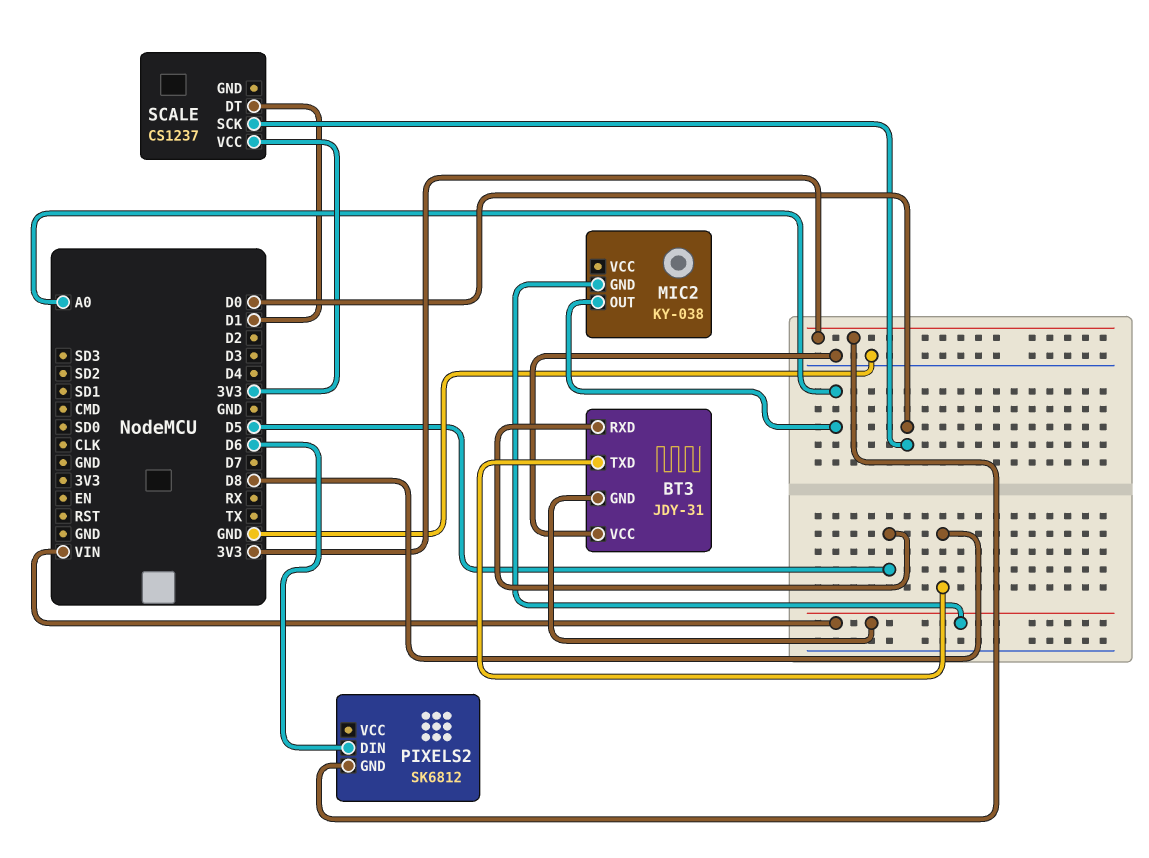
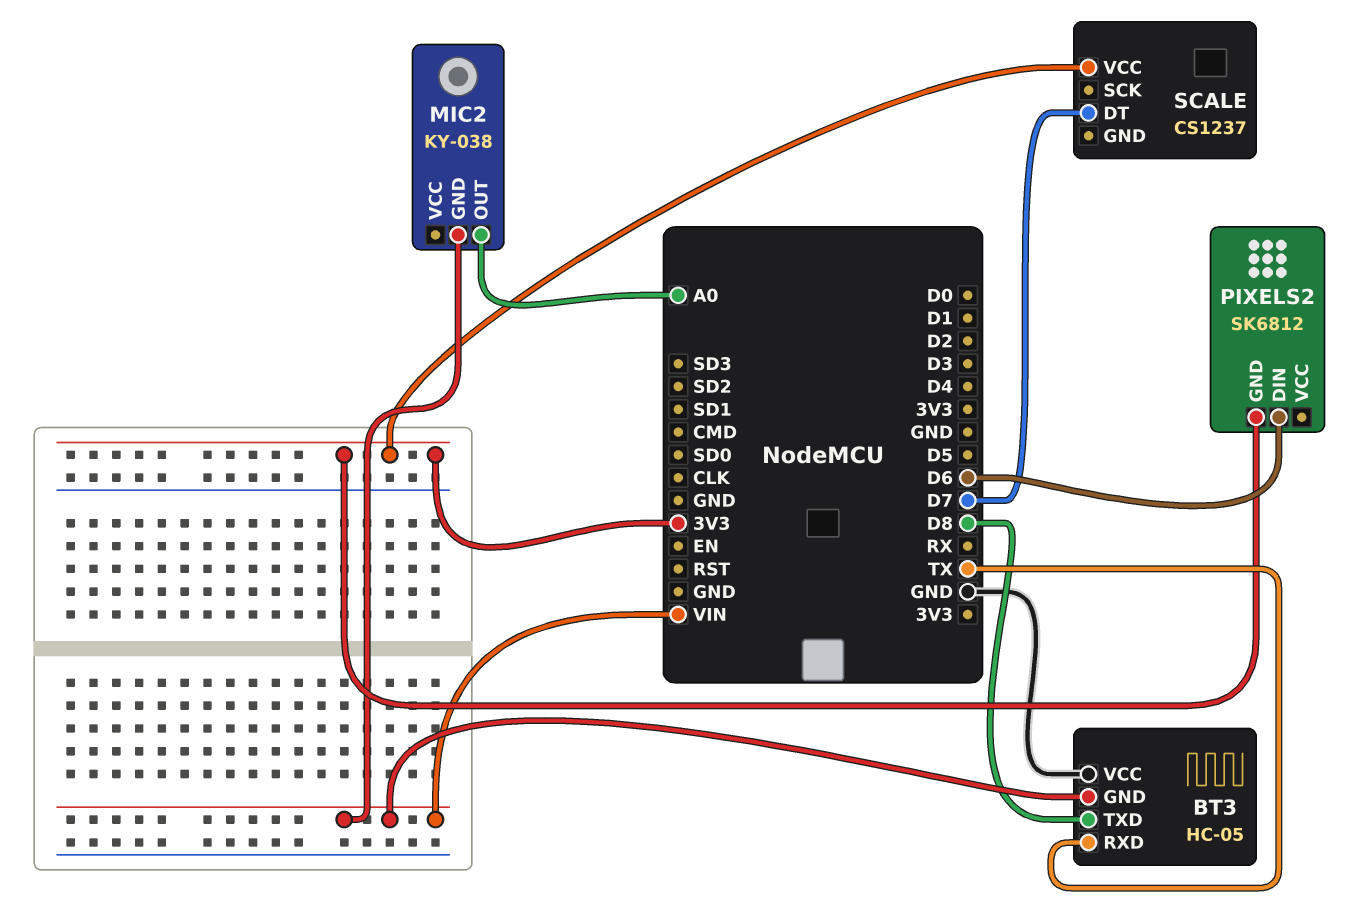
BT3: JDY-31 -> HC-05
BT3 pin RXD: D5 -> TX
SCALE pin DT: D1 -> D7
SCALE pin SCK: D0 -> none

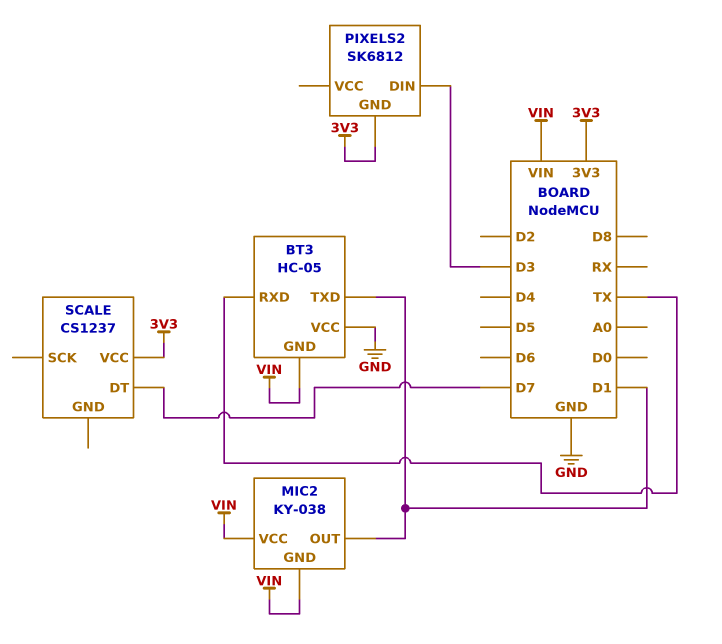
BT3 pin TXD: D8 -> D1
MIC2 pin OUT: A0 -> D1
MIC2 pin VCC: none -> VIN
PIXELS2 pin DIN: D6 -> D3

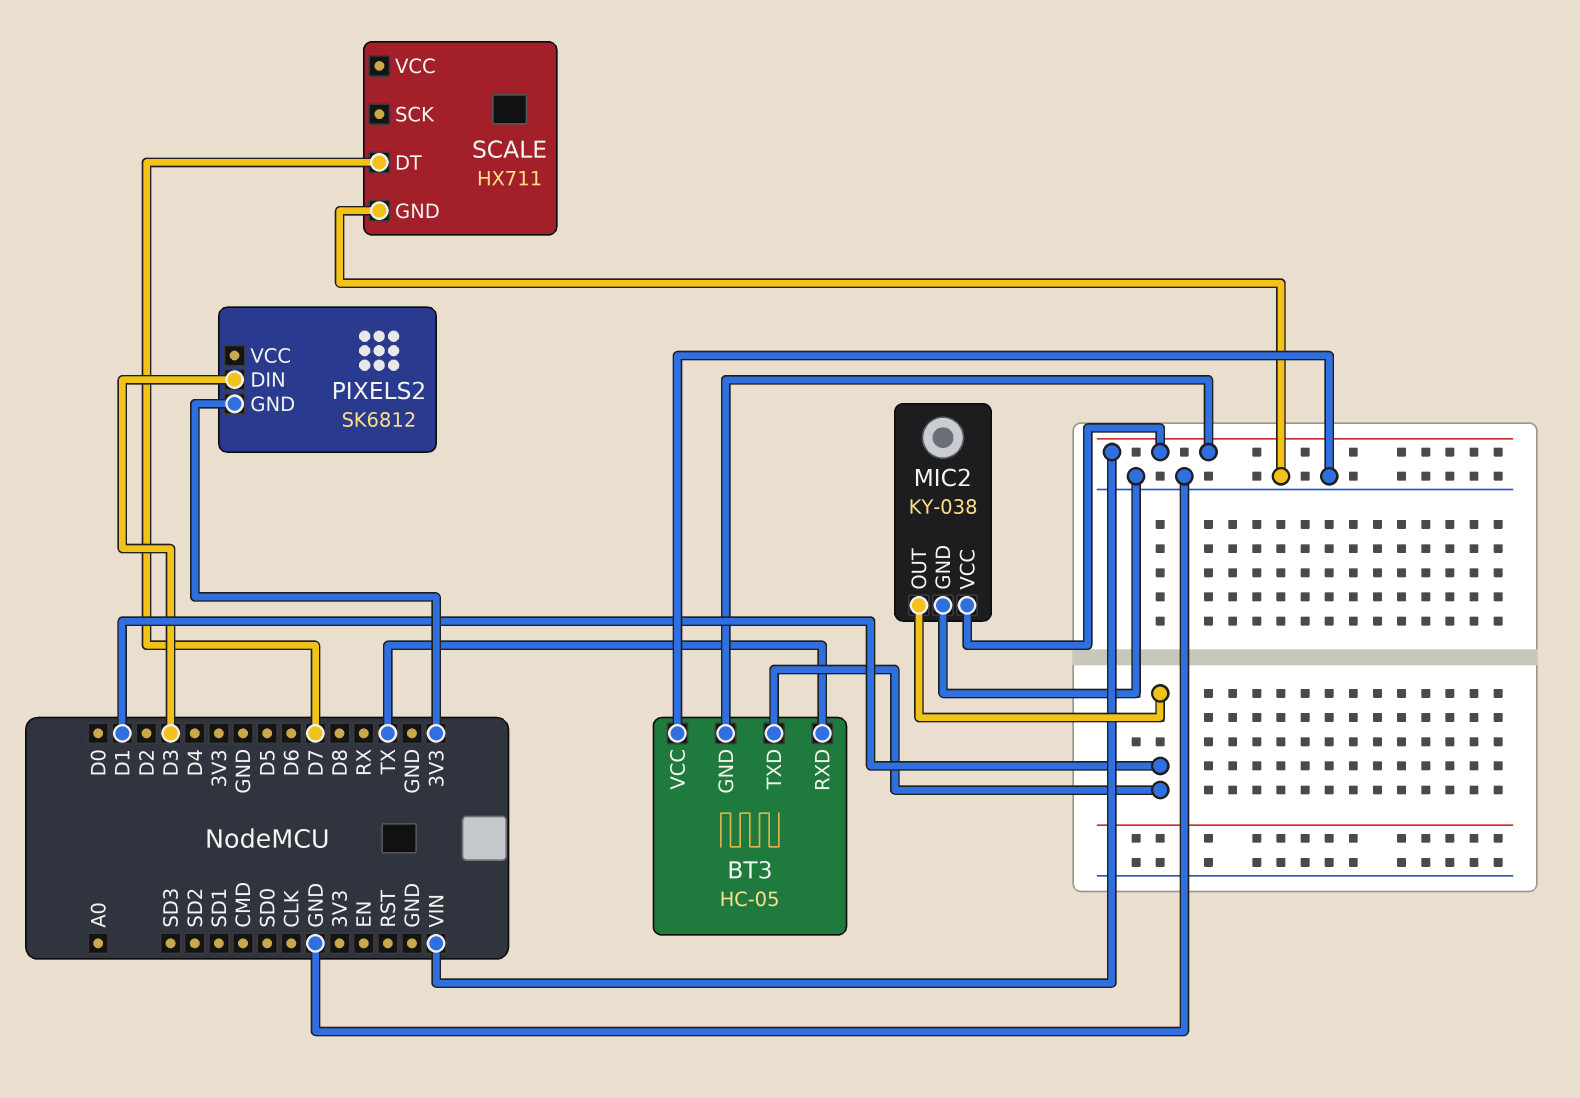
MIC2 pin GND: VIN -> GND
SCALE: CS1237 -> HX711
SCALE pin GND: none -> GND
SCALE pin VCC: 3V3 -> none

